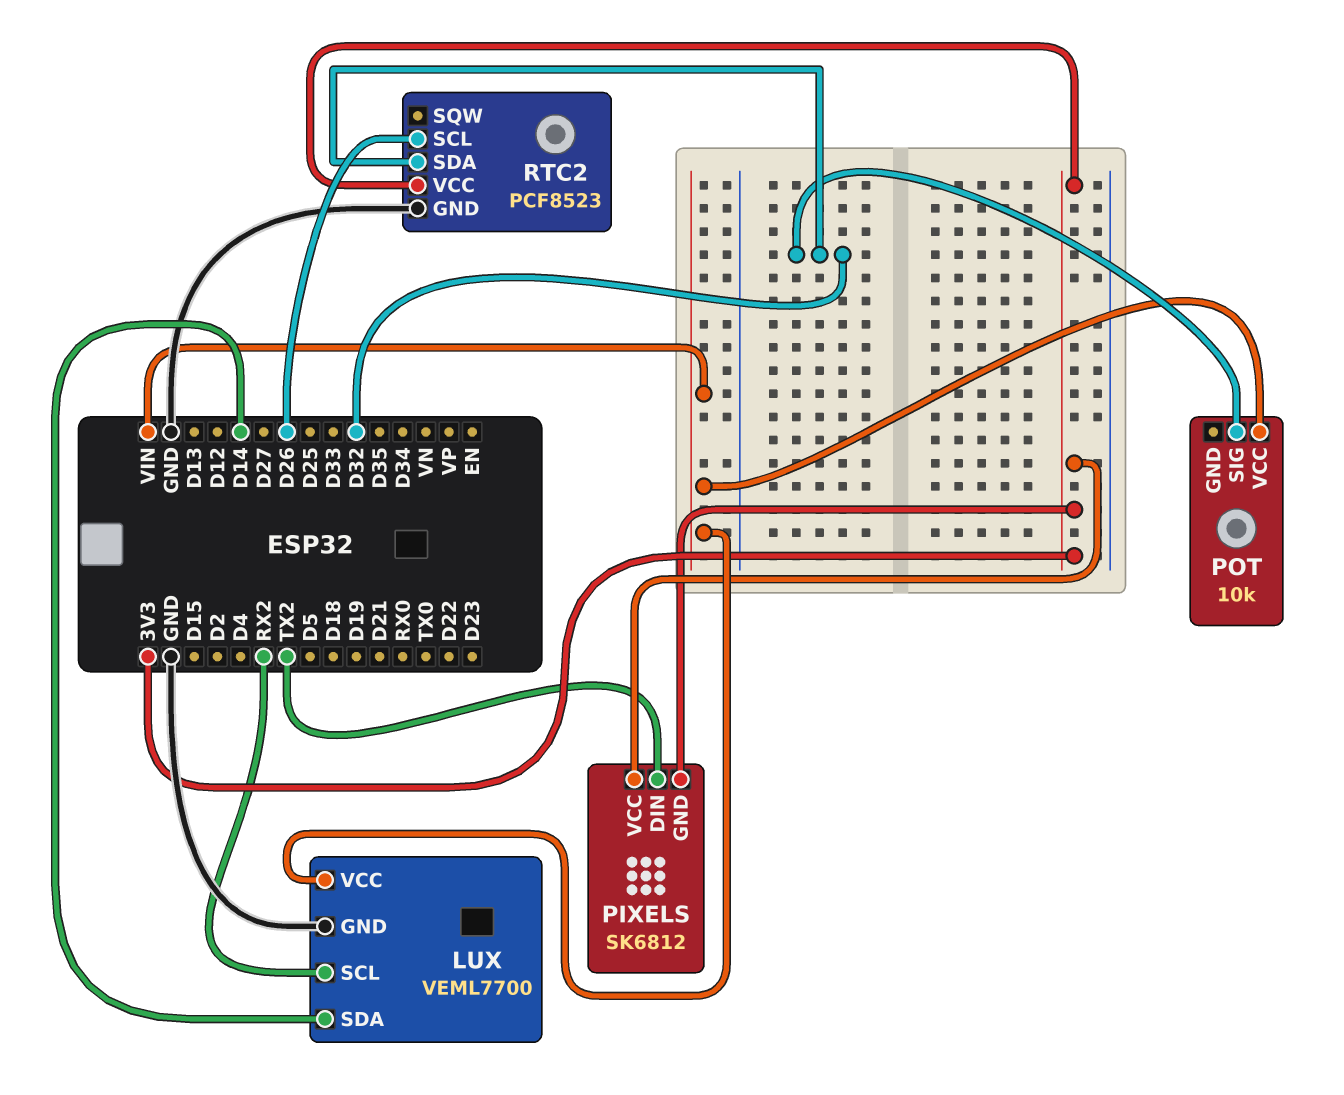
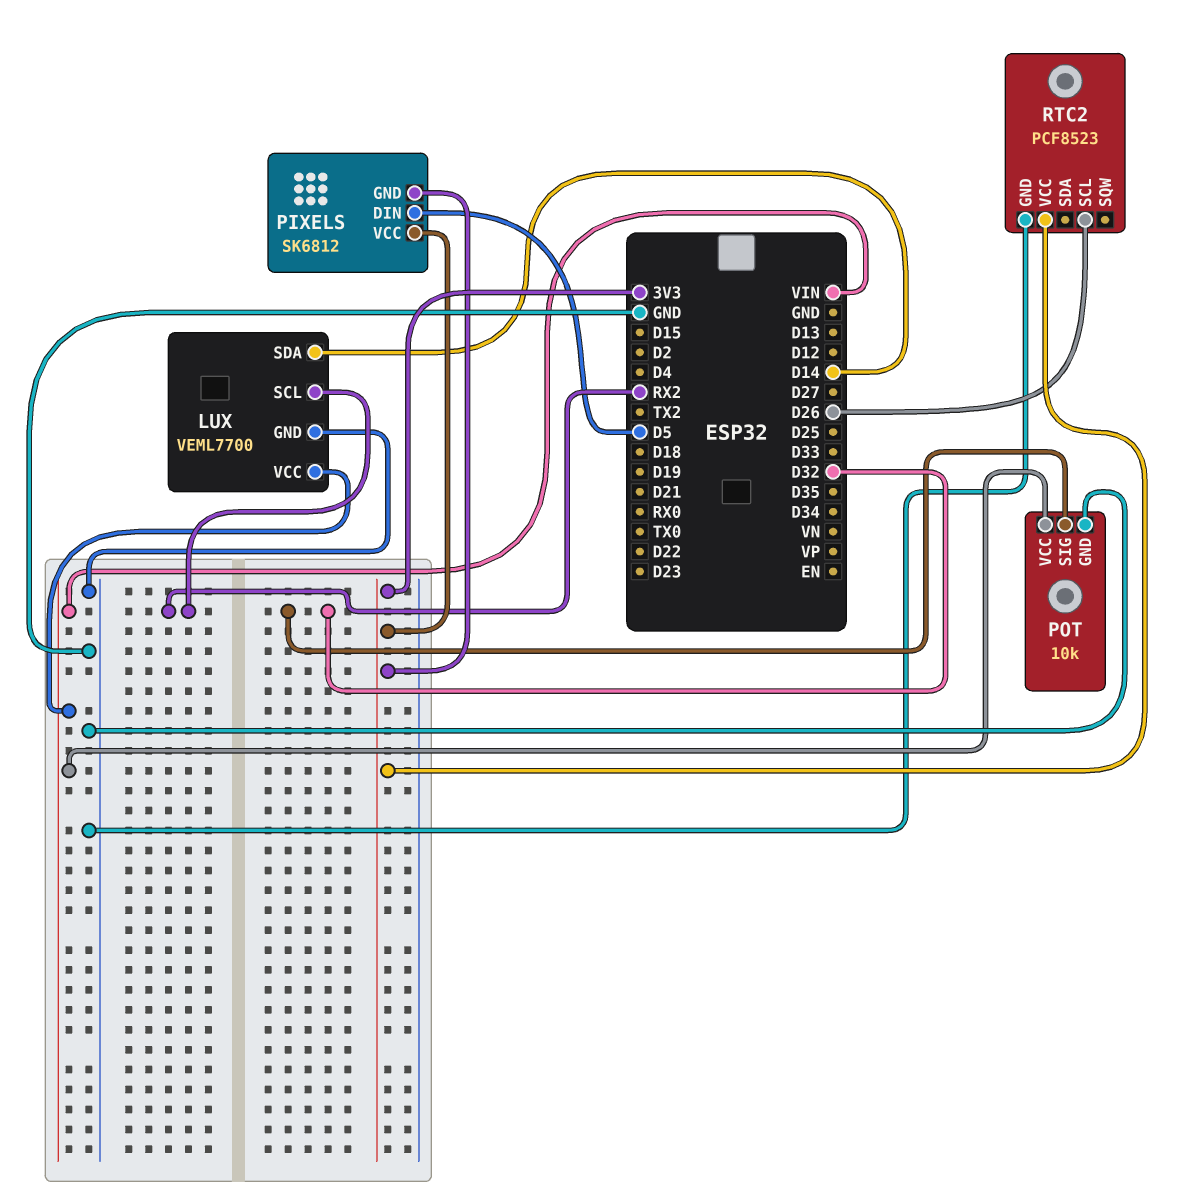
PIXELS pin DIN: TX2 -> D5
POT pin GND: none -> GND
RTC2 pin SDA: D32 -> none

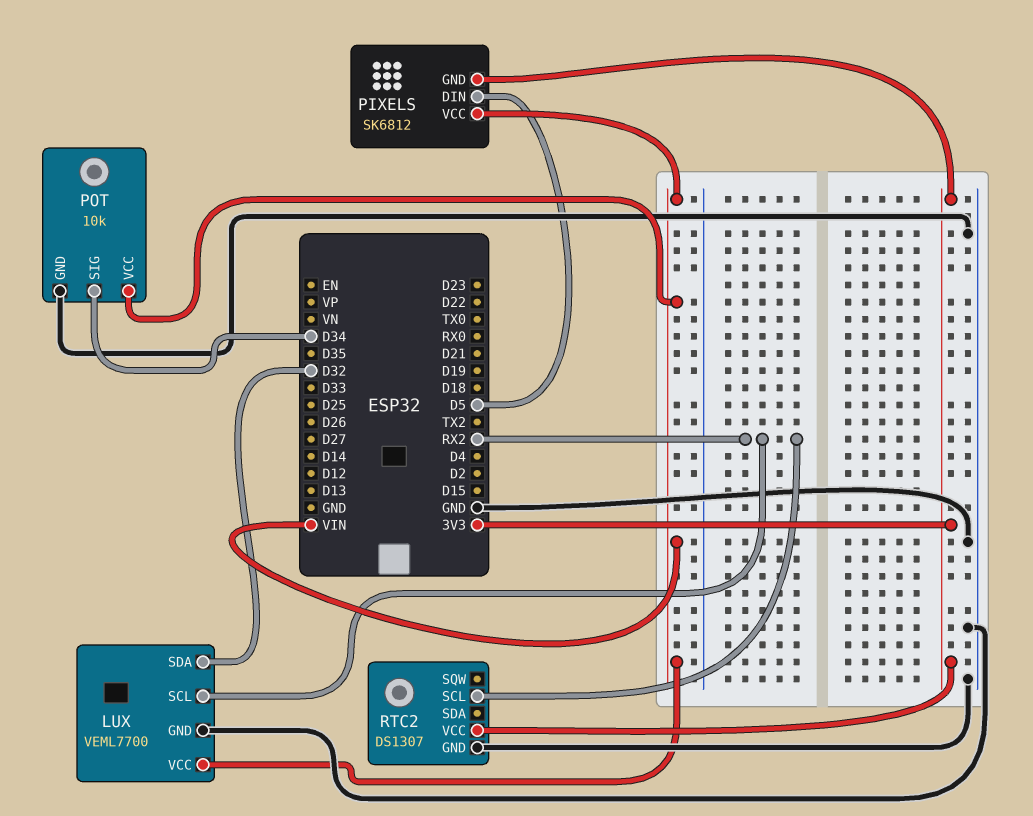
LUX pin SDA: D14 -> D32
PIXELS pin VCC: 3V3 -> VIN
POT pin SIG: D32 -> D34
RTC2: PCF8523 -> DS1307
RTC2 pin SCL: D26 -> RX2

